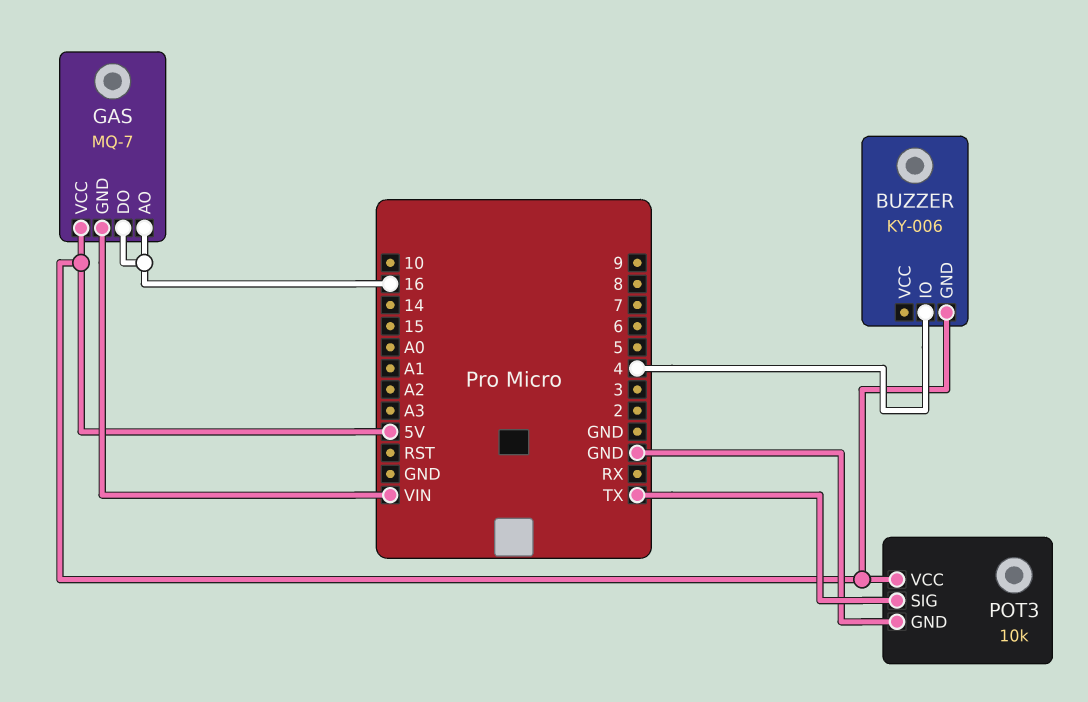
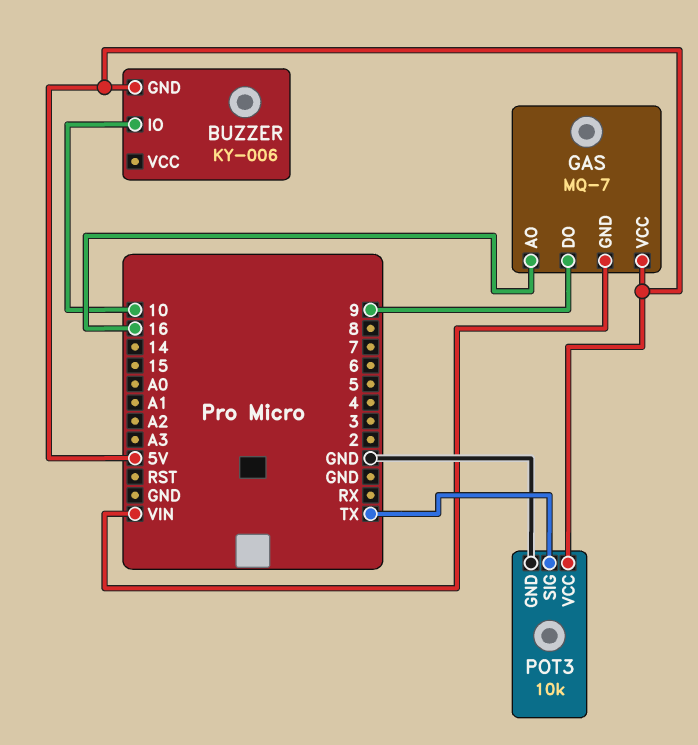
BUZZER pin IO: 4 -> 10
GAS pin DO: 16 -> 9

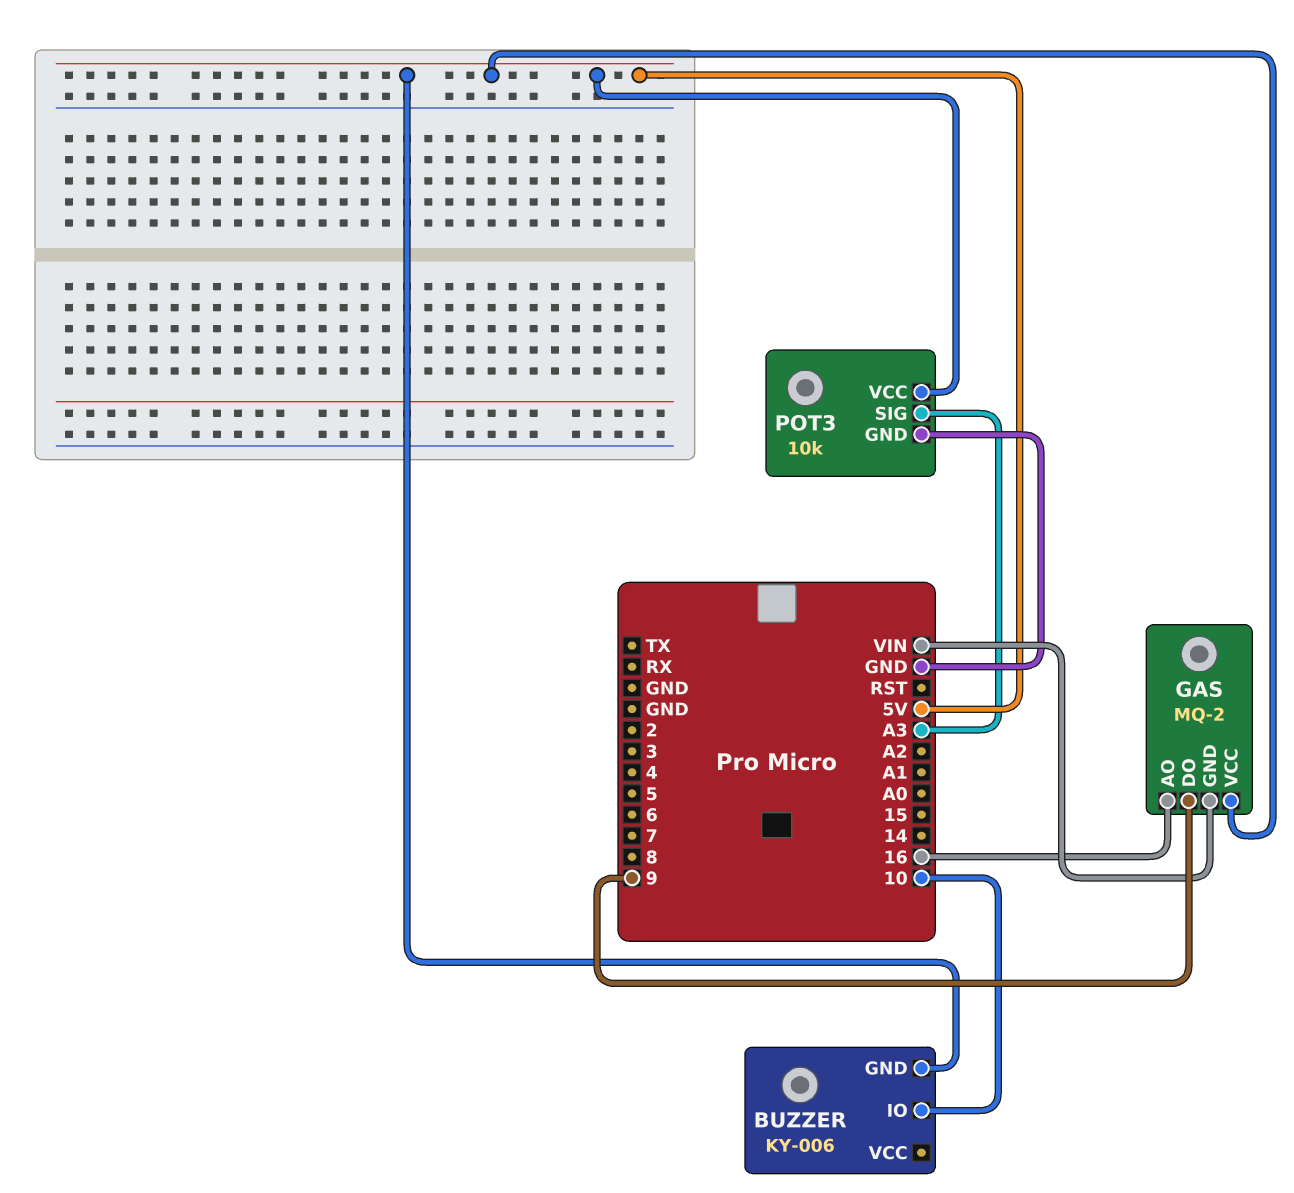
GAS: MQ-7 -> MQ-2
POT3 pin SIG: TX -> A3

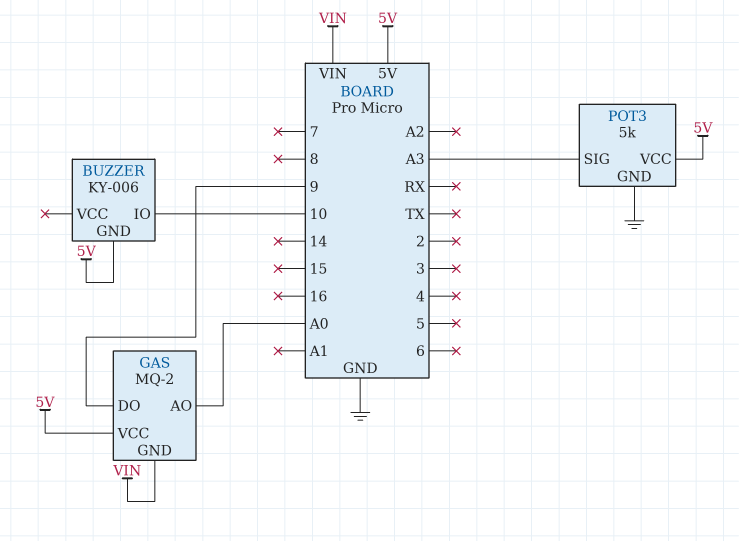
GAS pin AO: 16 -> A0
POT3: 10k -> 5k

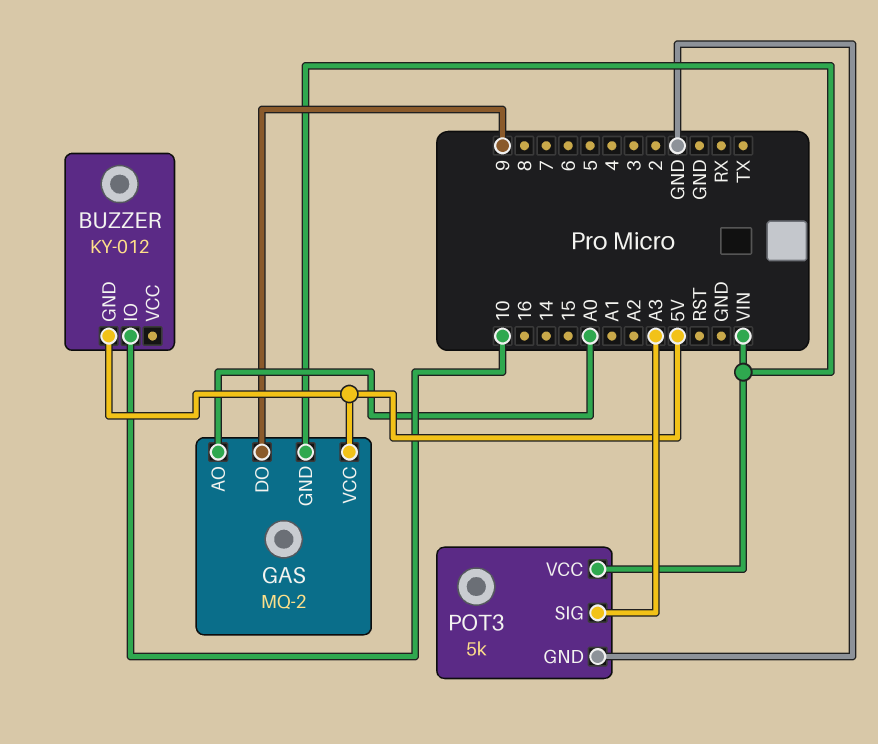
BUZZER: KY-006 -> KY-012
POT3 pin VCC: 5V -> VIN

